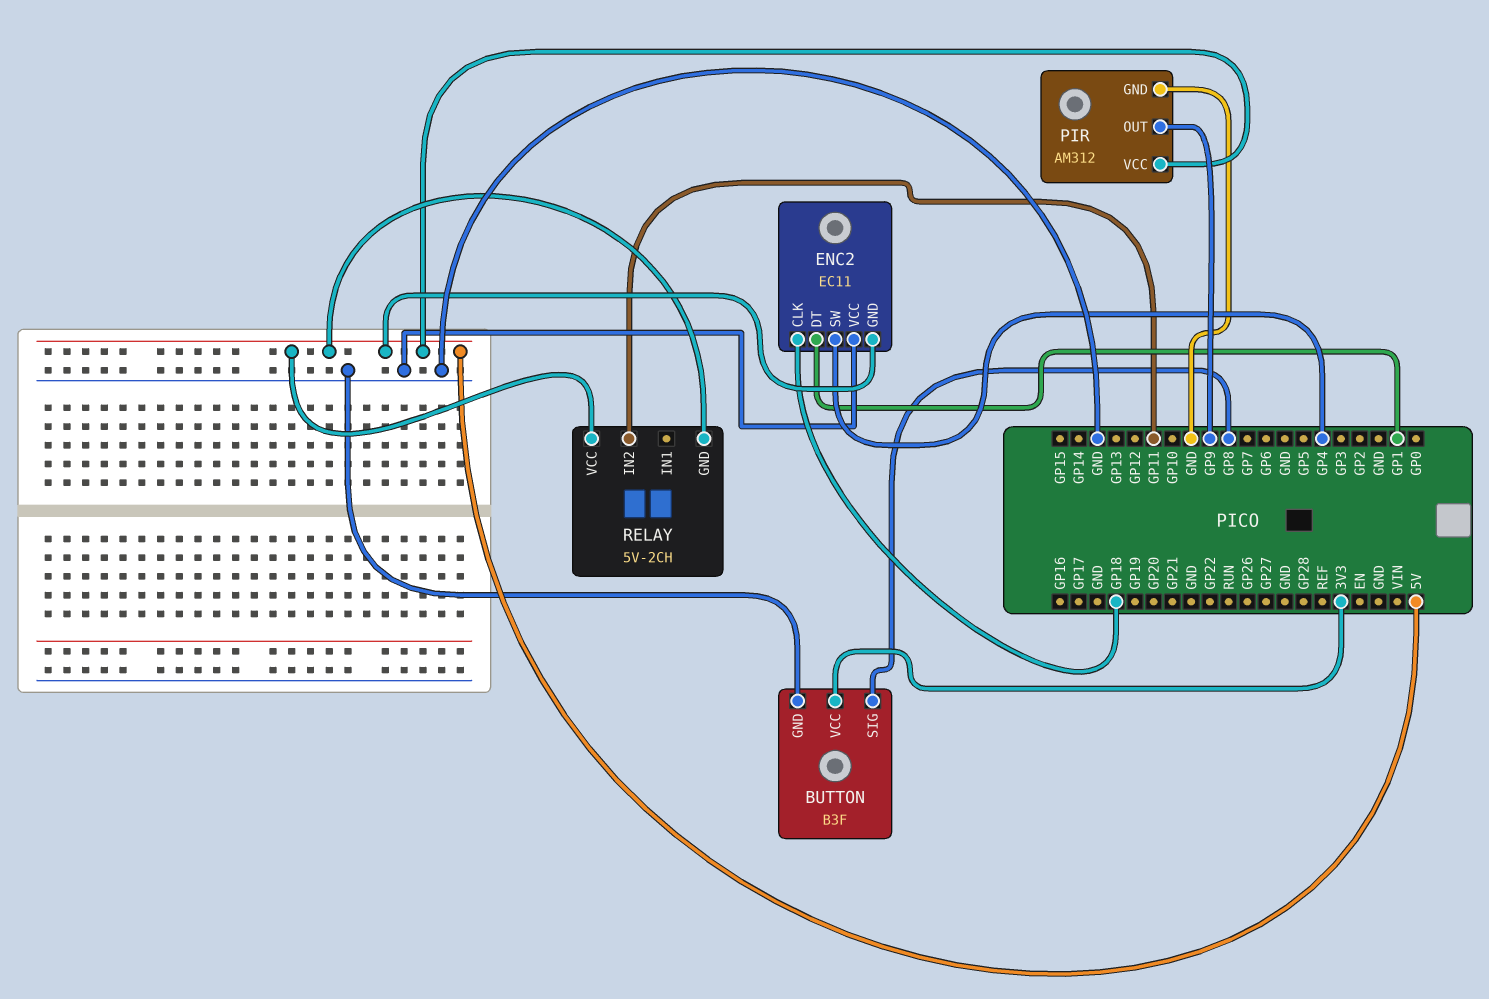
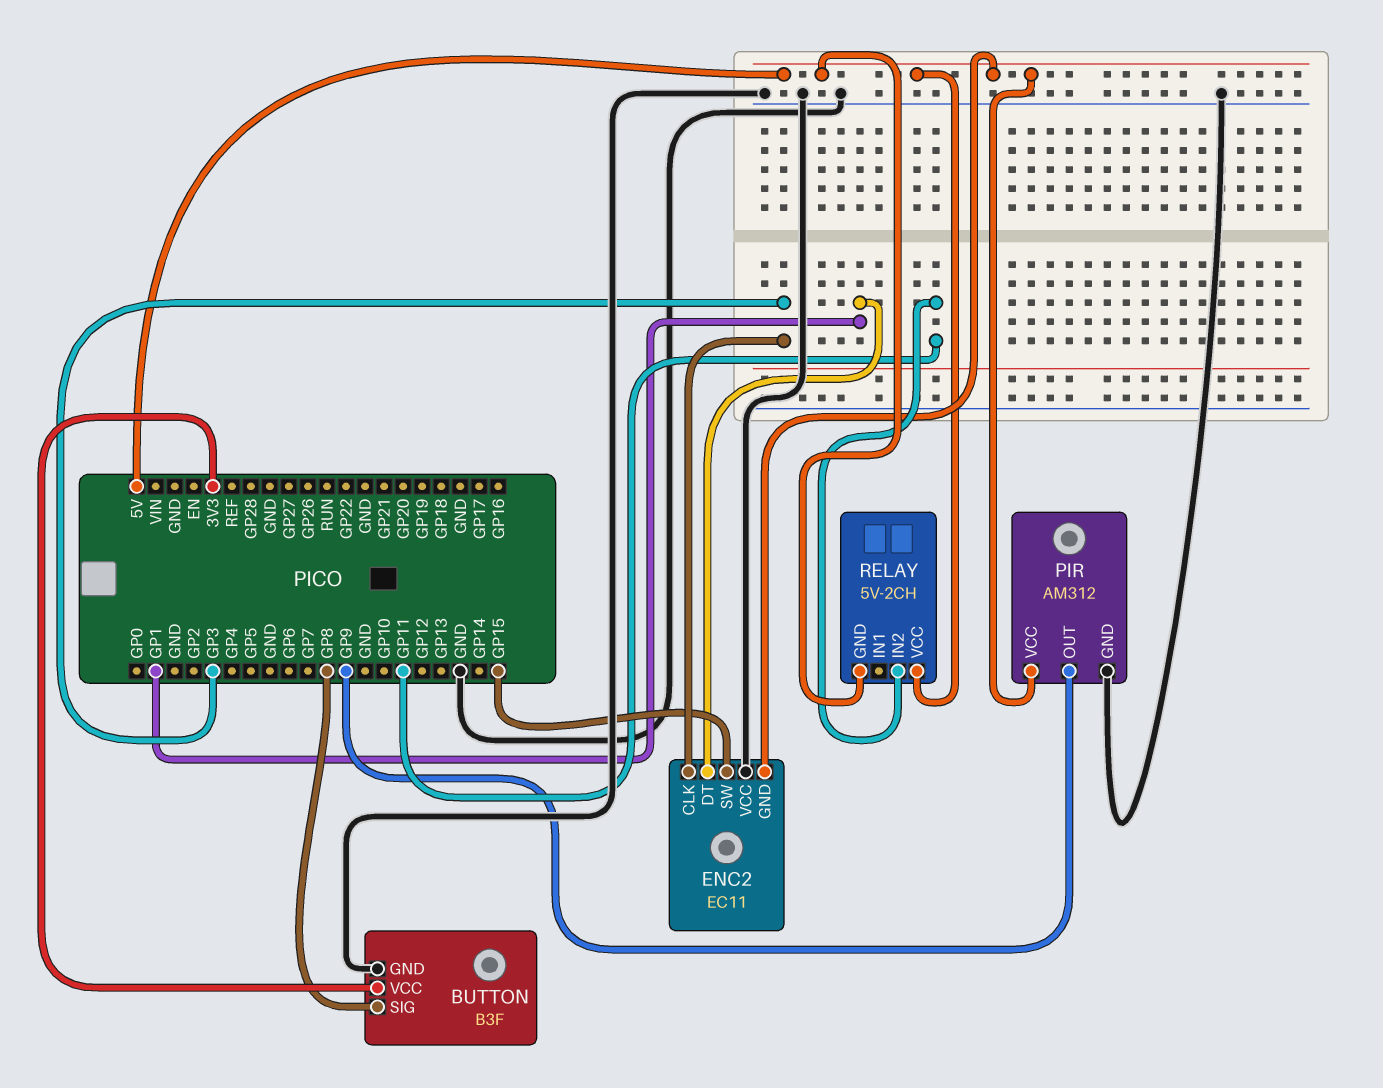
ENC2 pin CLK: GP18 -> GP3
ENC2 pin SW: GP4 -> GP15

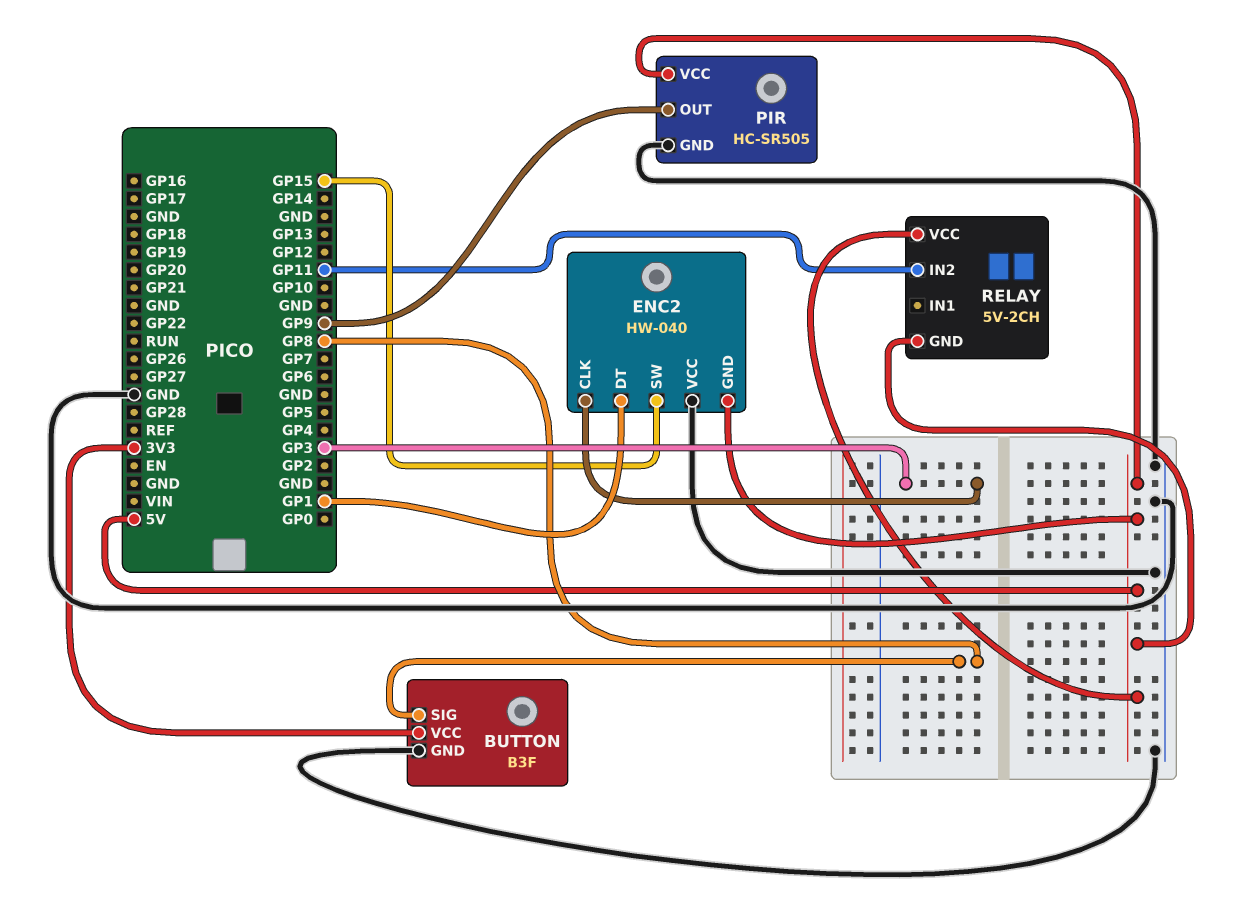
ENC2: EC11 -> HW-040
PIR: AM312 -> HC-SR505

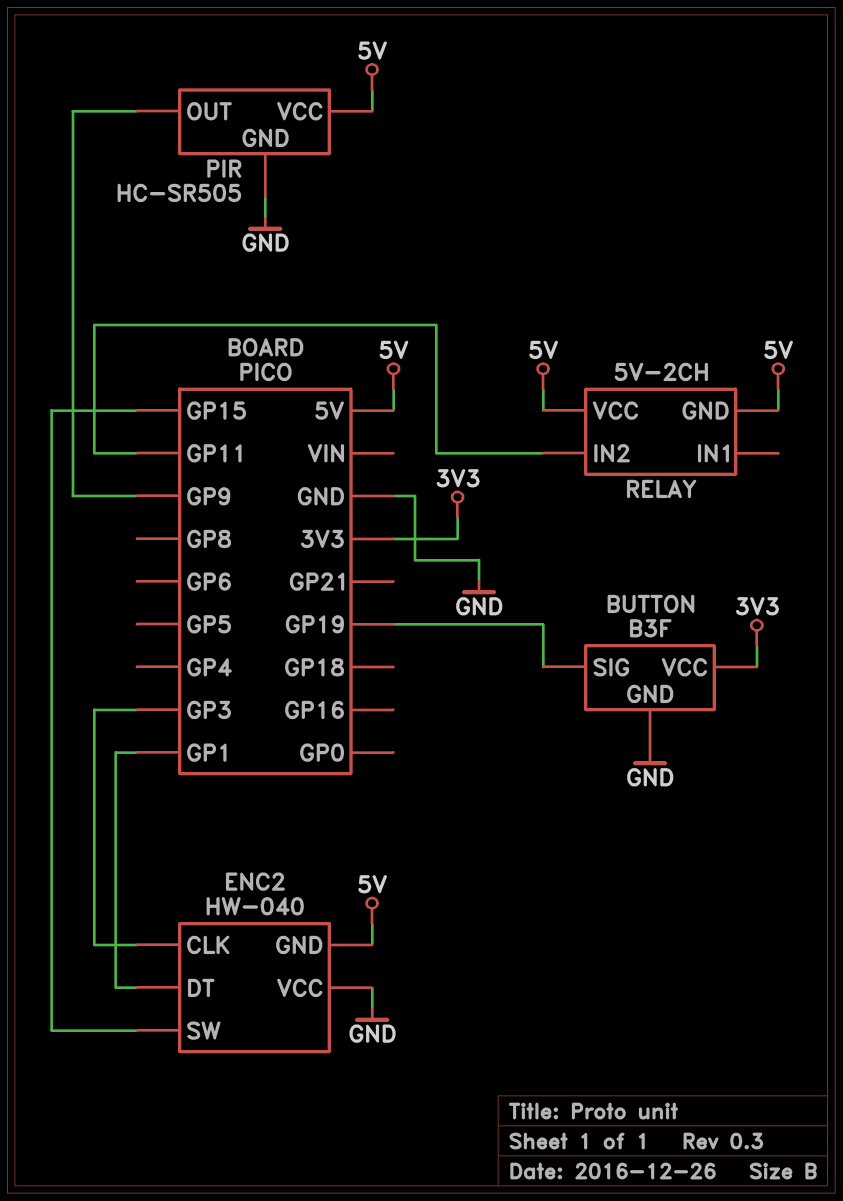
BUTTON pin SIG: GP8 -> GP19

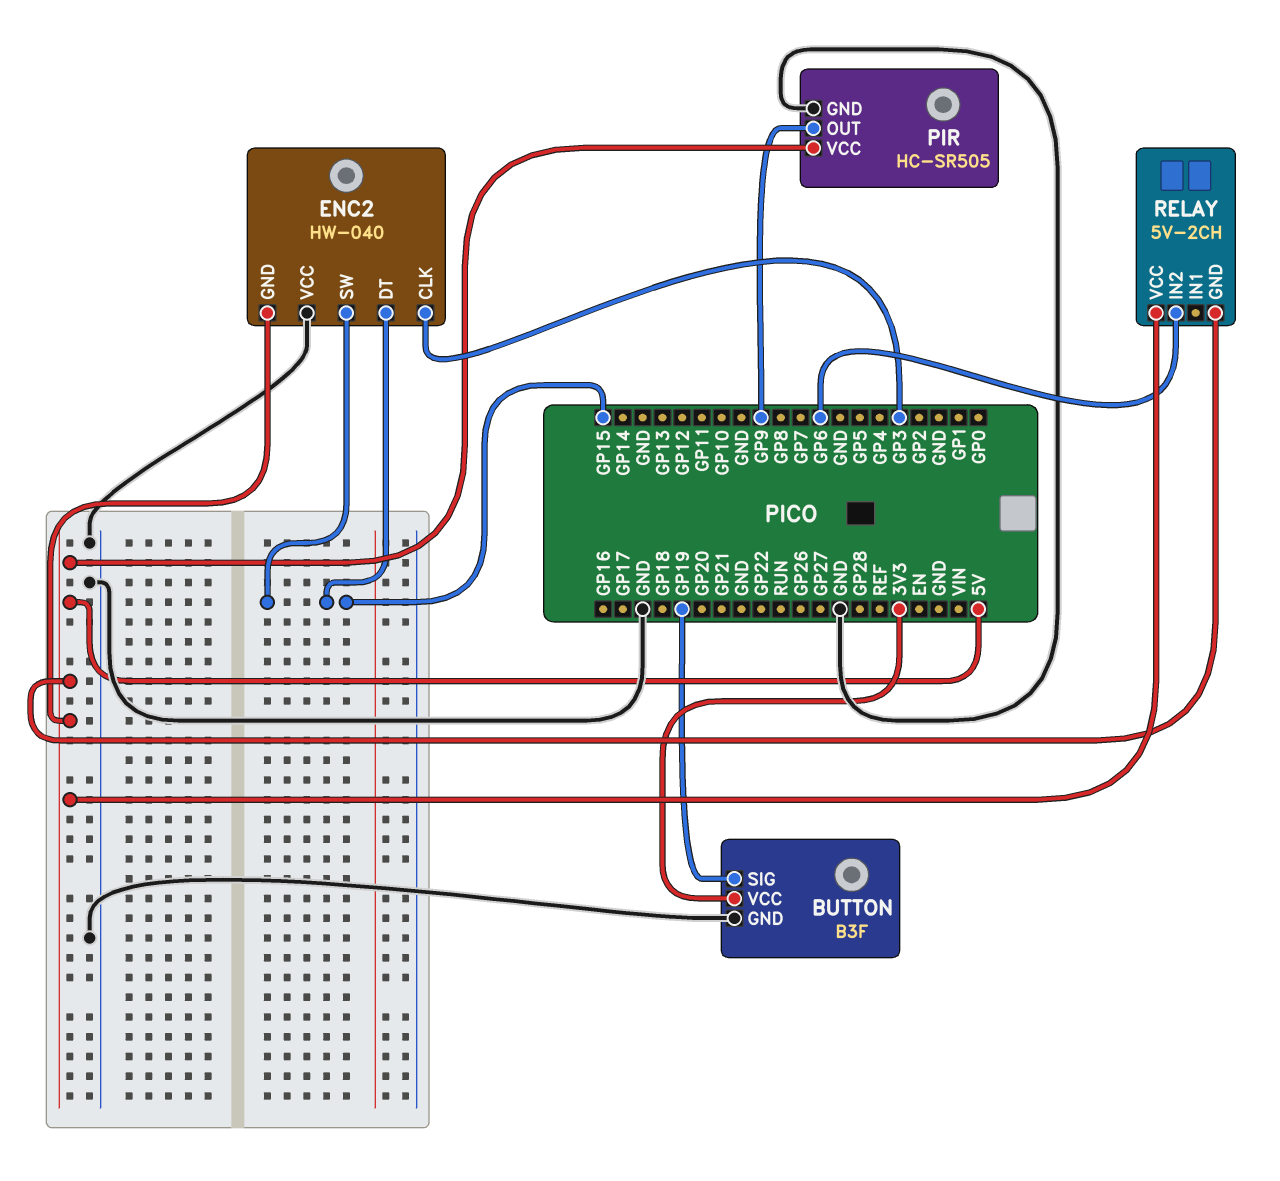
ENC2 pin DT: GP1 -> GP15
RELAY pin IN2: GP11 -> GP6

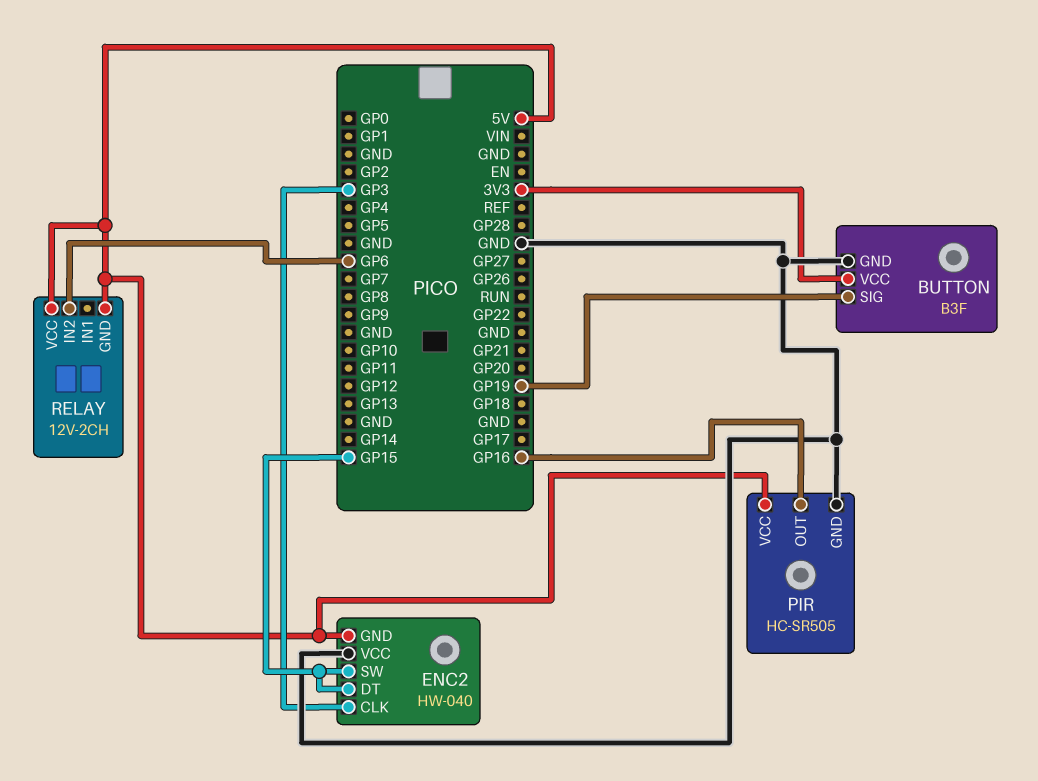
PIR pin OUT: GP9 -> GP16
RELAY: 5V-2CH -> 12V-2CH

